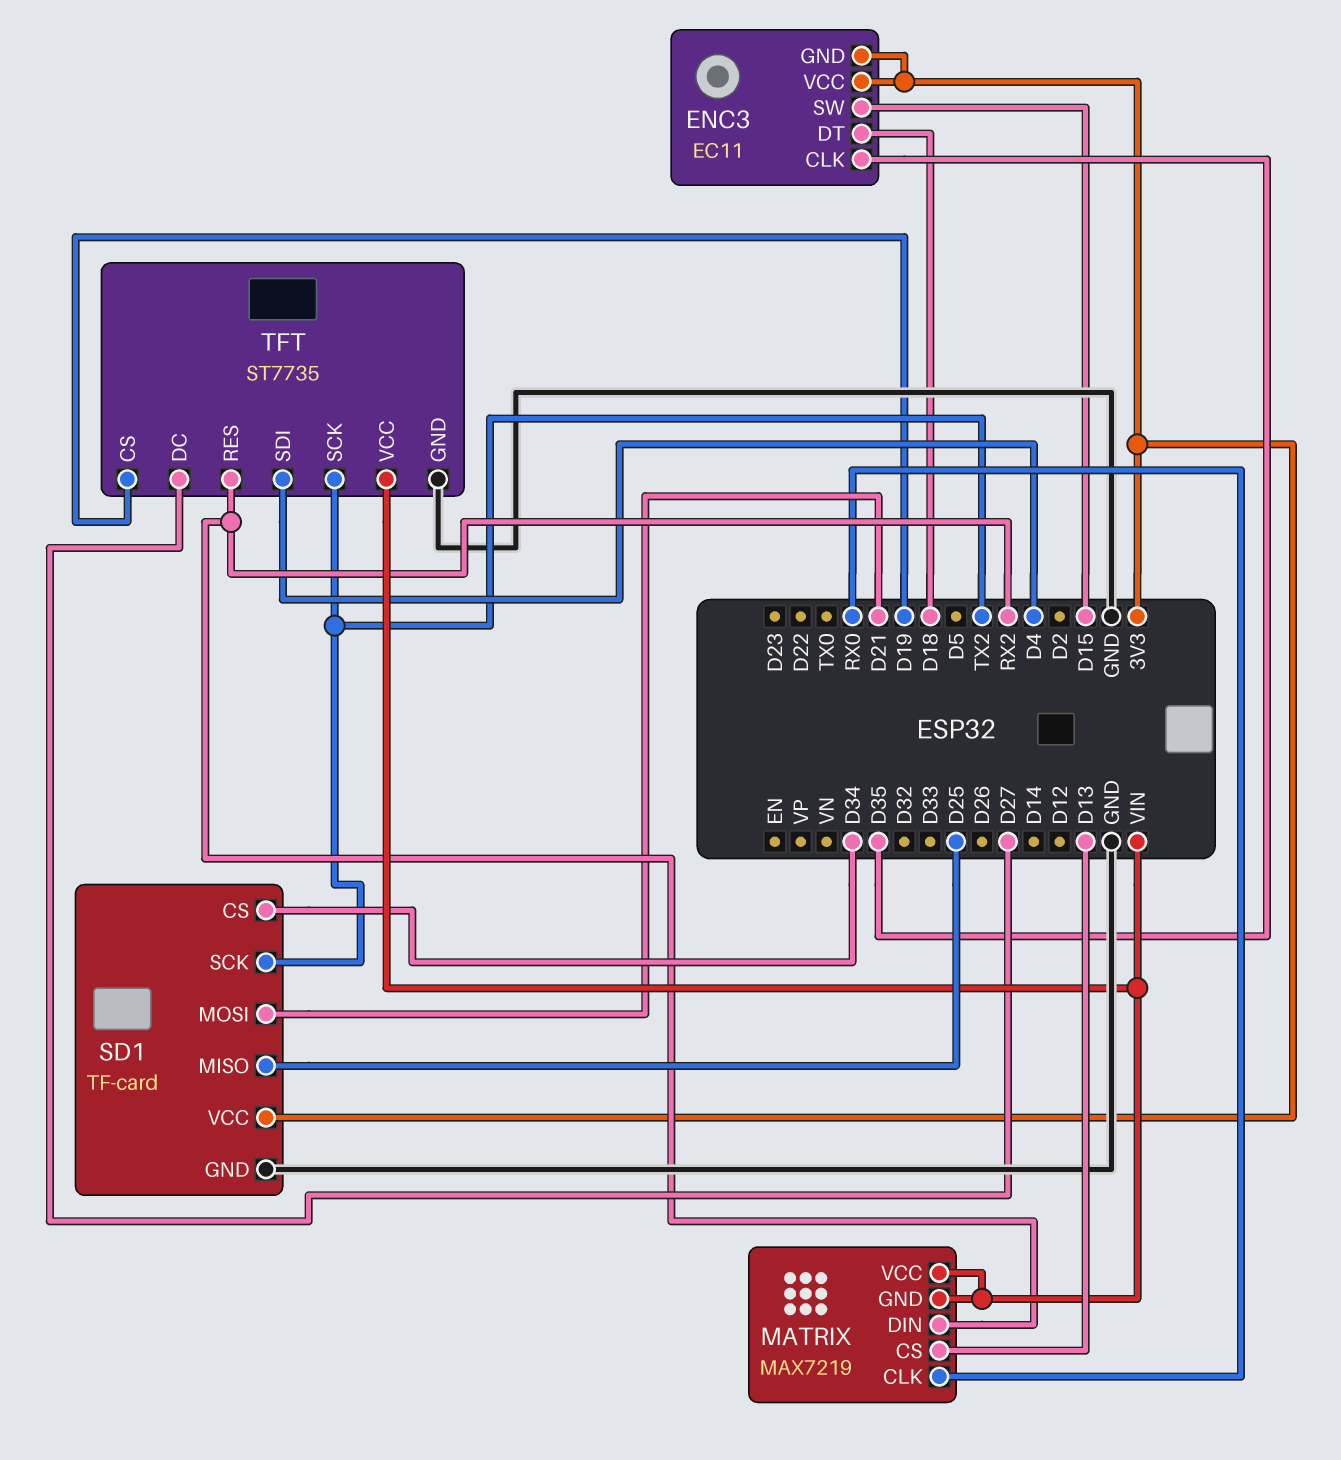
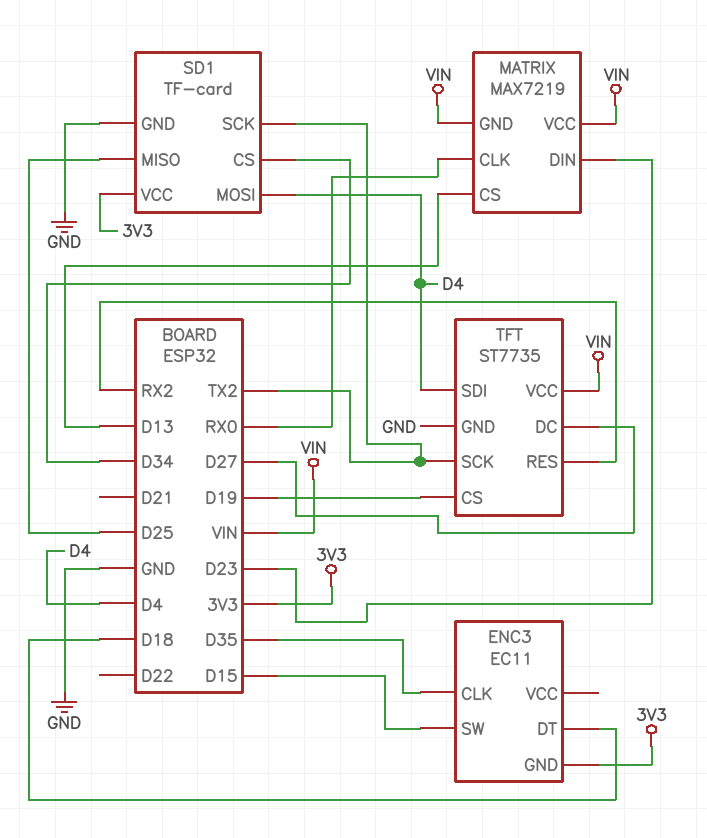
ENC3 pin VCC: 3V3 -> none
MATRIX pin DIN: RX2 -> D23
SD1 pin MOSI: D21 -> D4

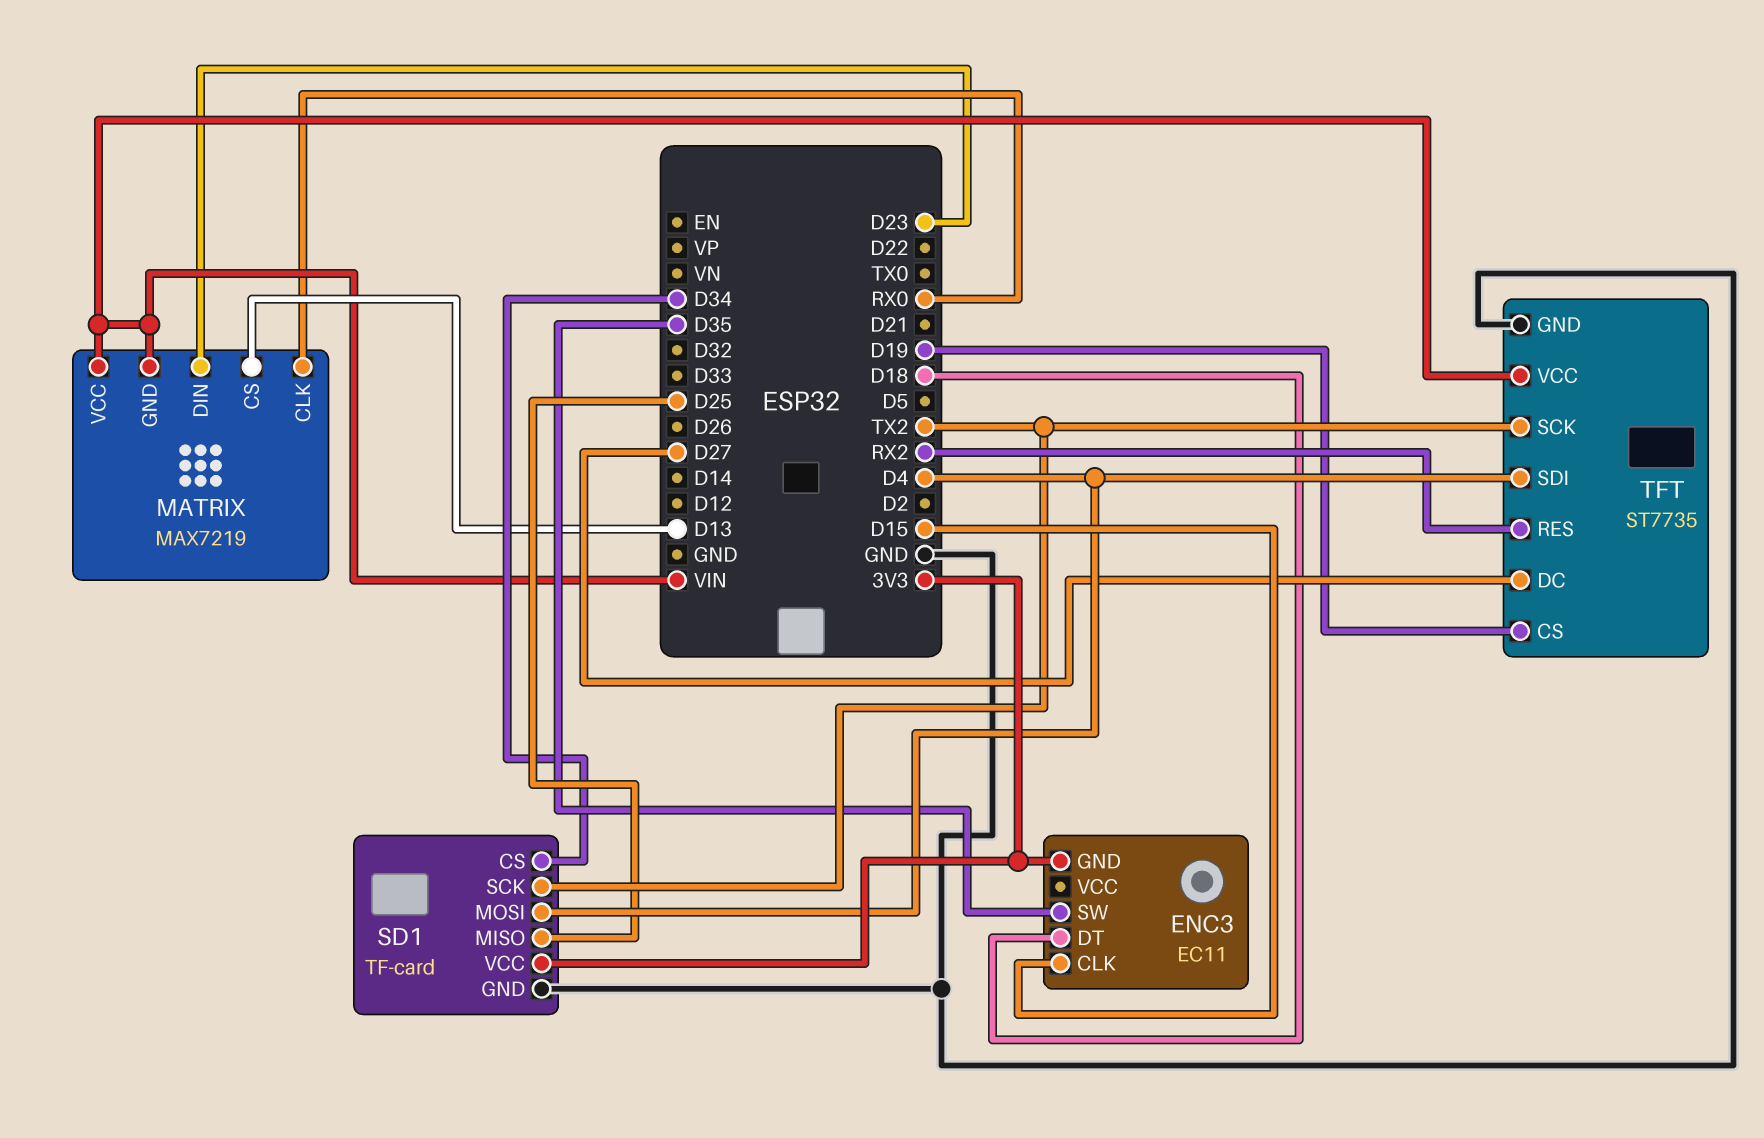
ENC3 pin CLK: D35 -> D15
ENC3 pin SW: D15 -> D35

